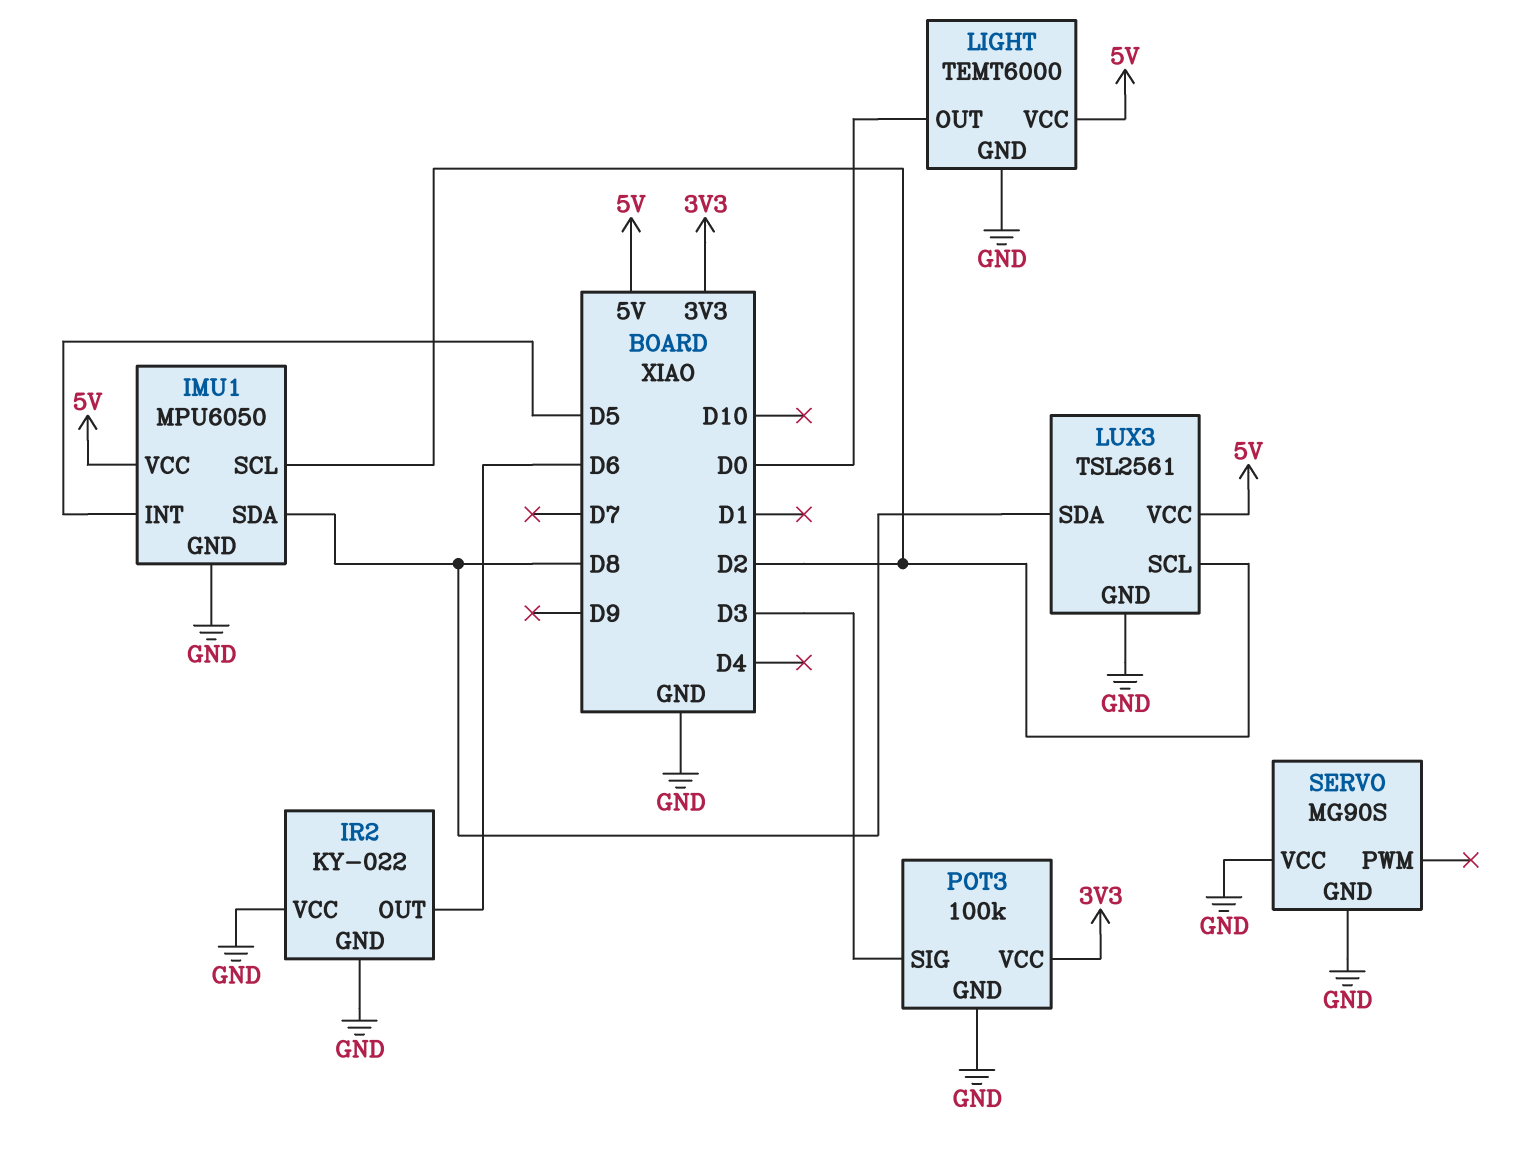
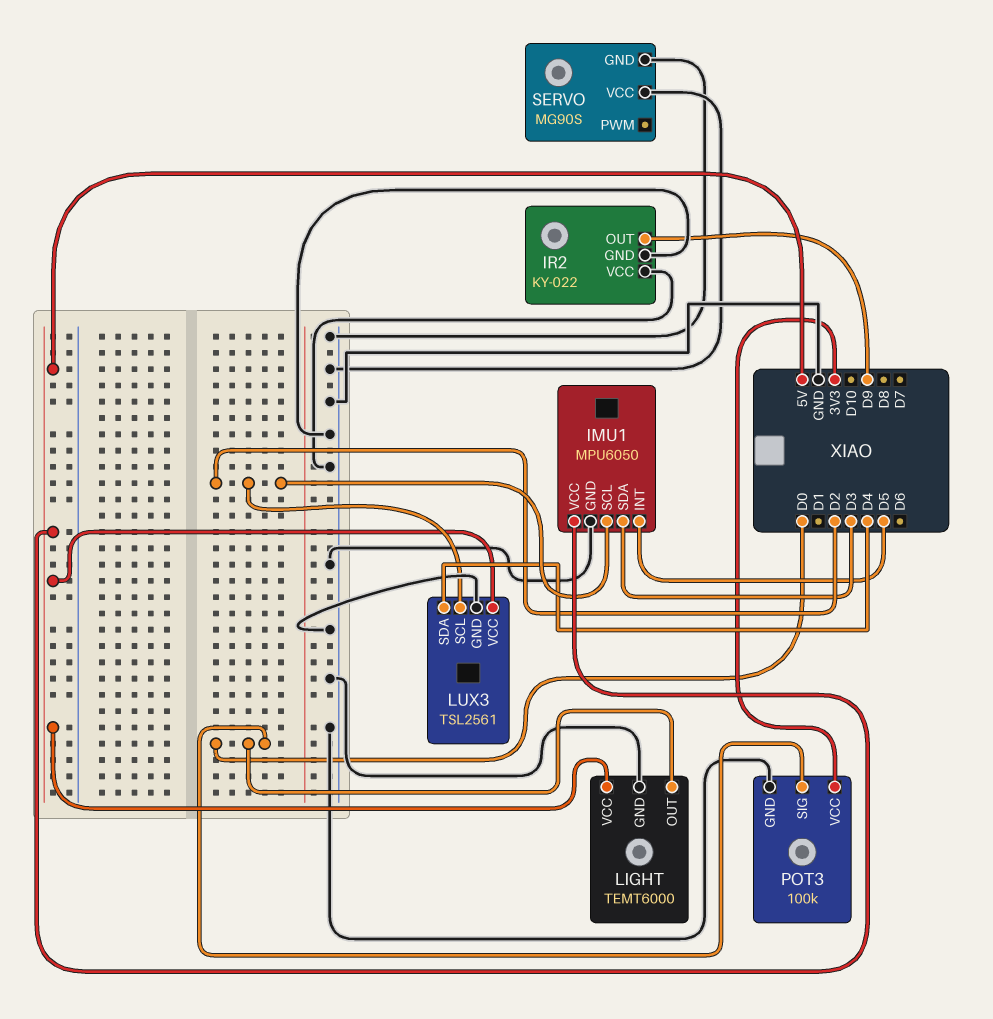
IMU1 pin SDA: D8 -> D3
IR2 pin OUT: D6 -> D9
LUX3 pin SDA: D8 -> D4
POT3 pin SIG: D3 -> D0

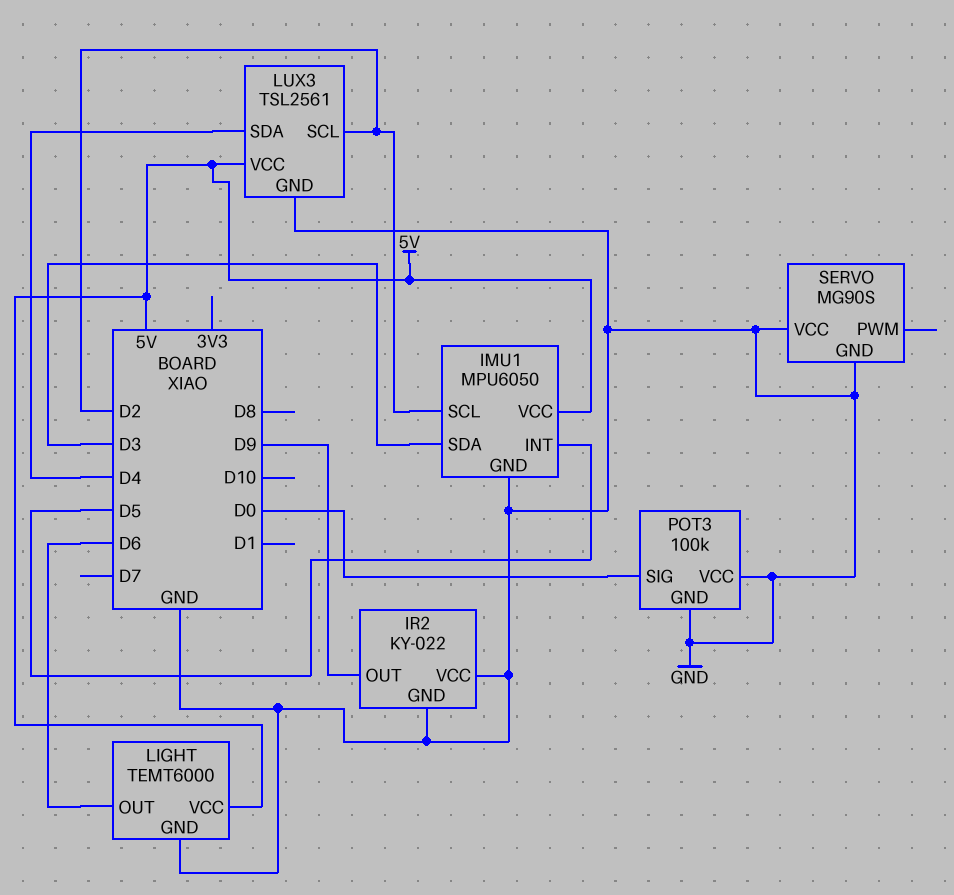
LIGHT pin OUT: D0 -> D6
POT3 pin VCC: 3V3 -> GND

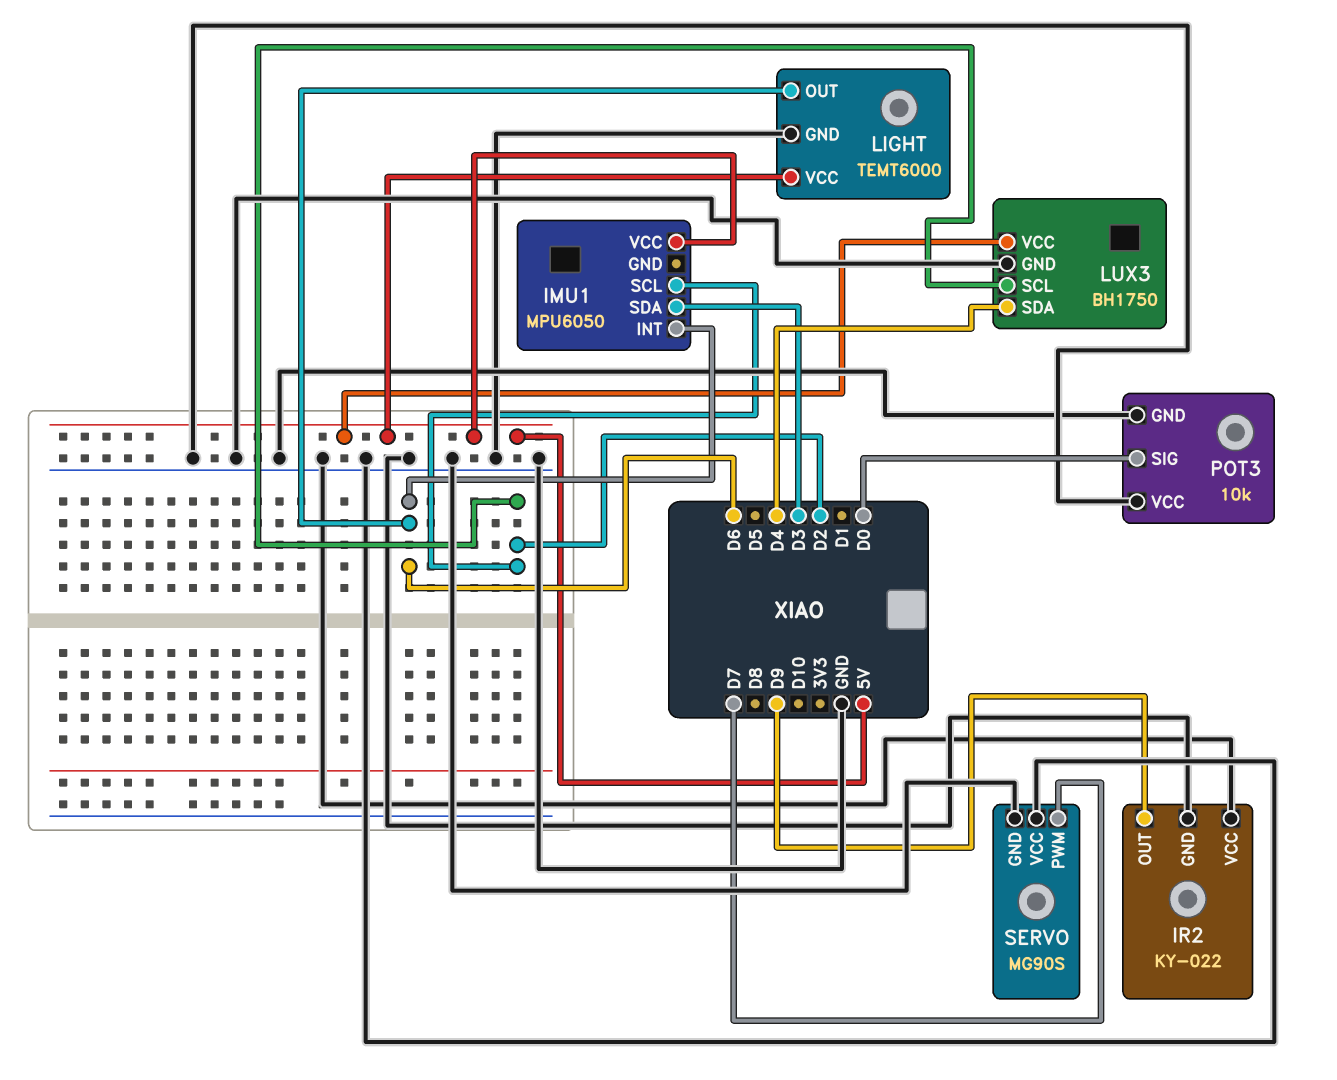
IMU1 pin GND: GND -> none
IMU1 pin INT: D5 -> D6
LUX3: TSL2561 -> BH1750
POT3: 100k -> 10k
SERVO pin PWM: none -> D7

